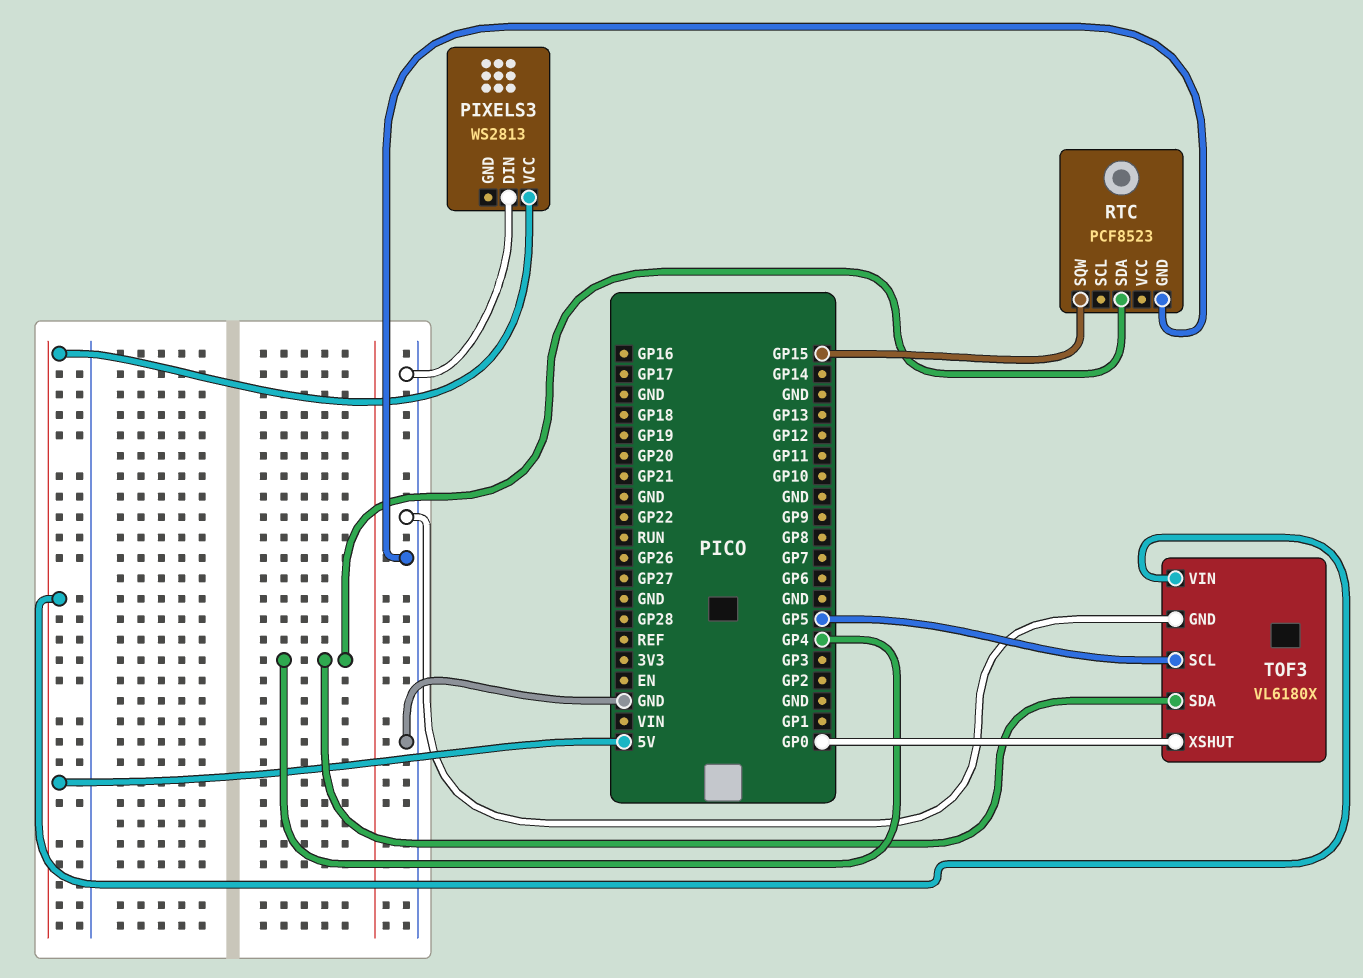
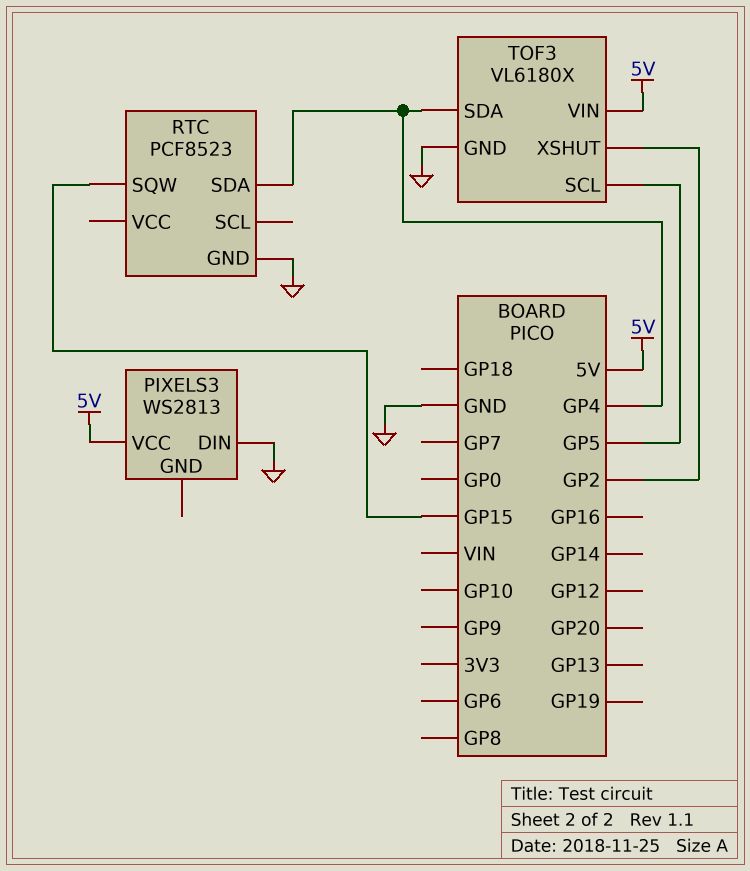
TOF3 pin XSHUT: GP0 -> GP2

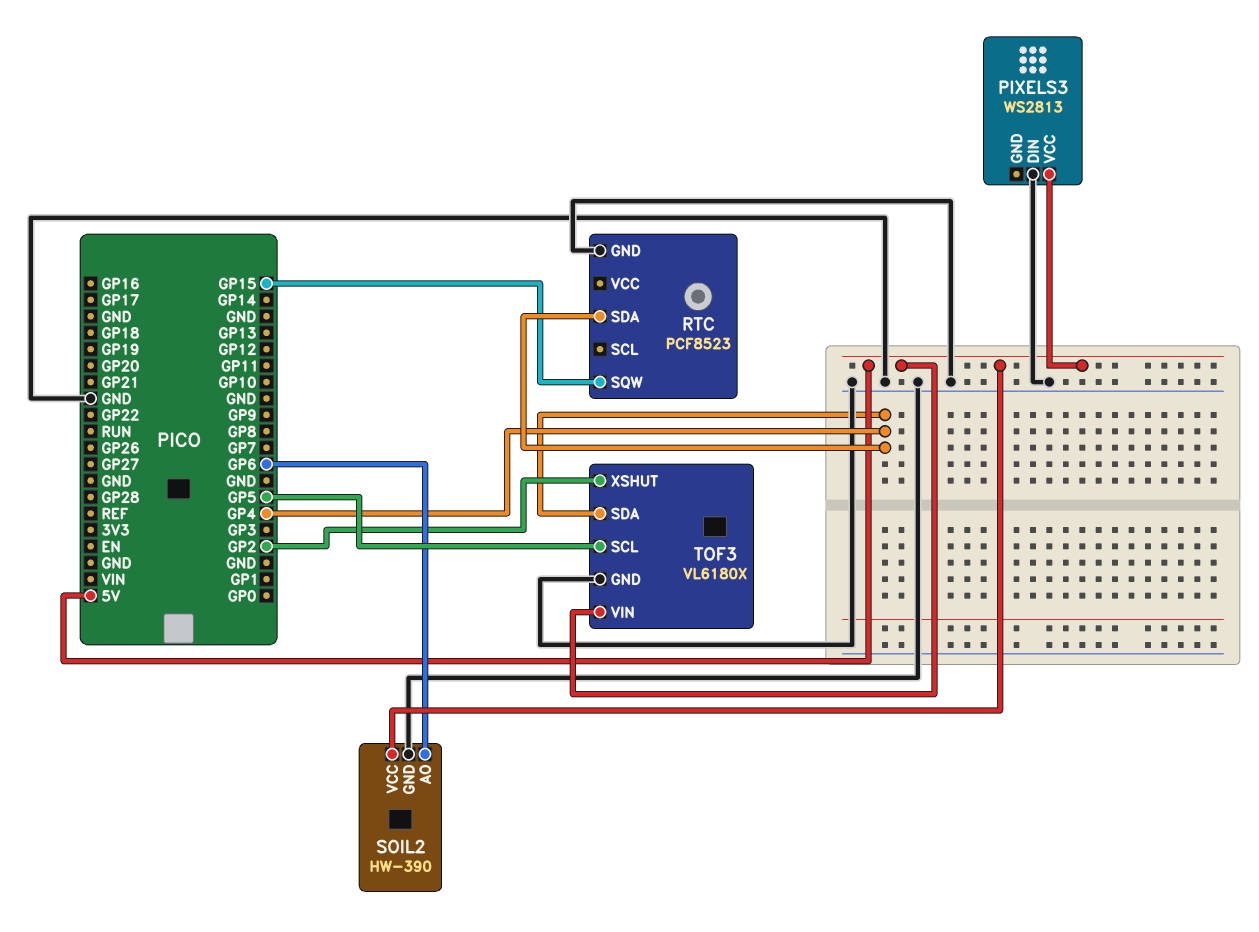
SOIL2: none -> HW-390
SOIL2 pin AO: none -> GP6
SOIL2 pin GND: none -> GND
SOIL2 pin VCC: none -> 5V

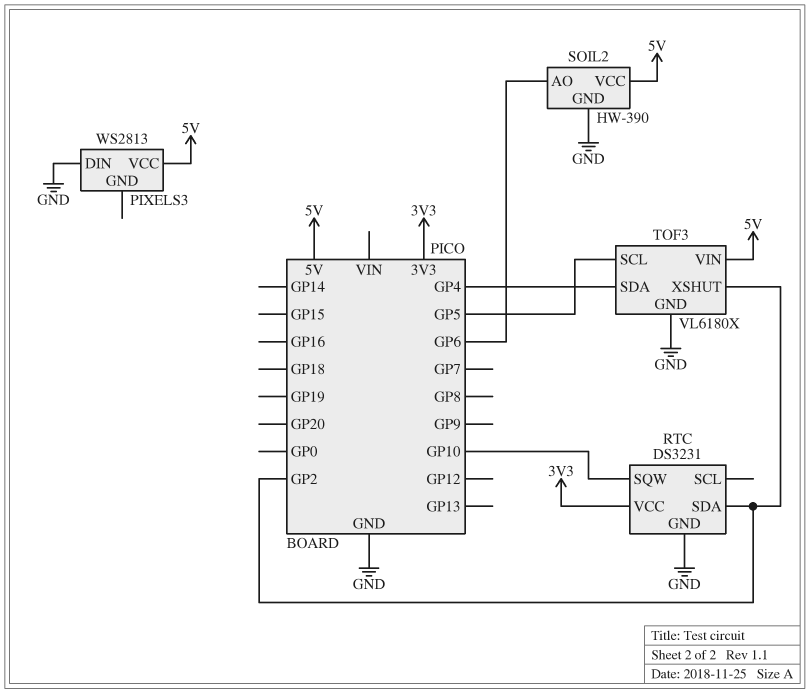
RTC: PCF8523 -> DS3231
RTC pin SDA: GP4 -> GP2
RTC pin SQW: GP15 -> GP10
RTC pin VCC: none -> 3V3

